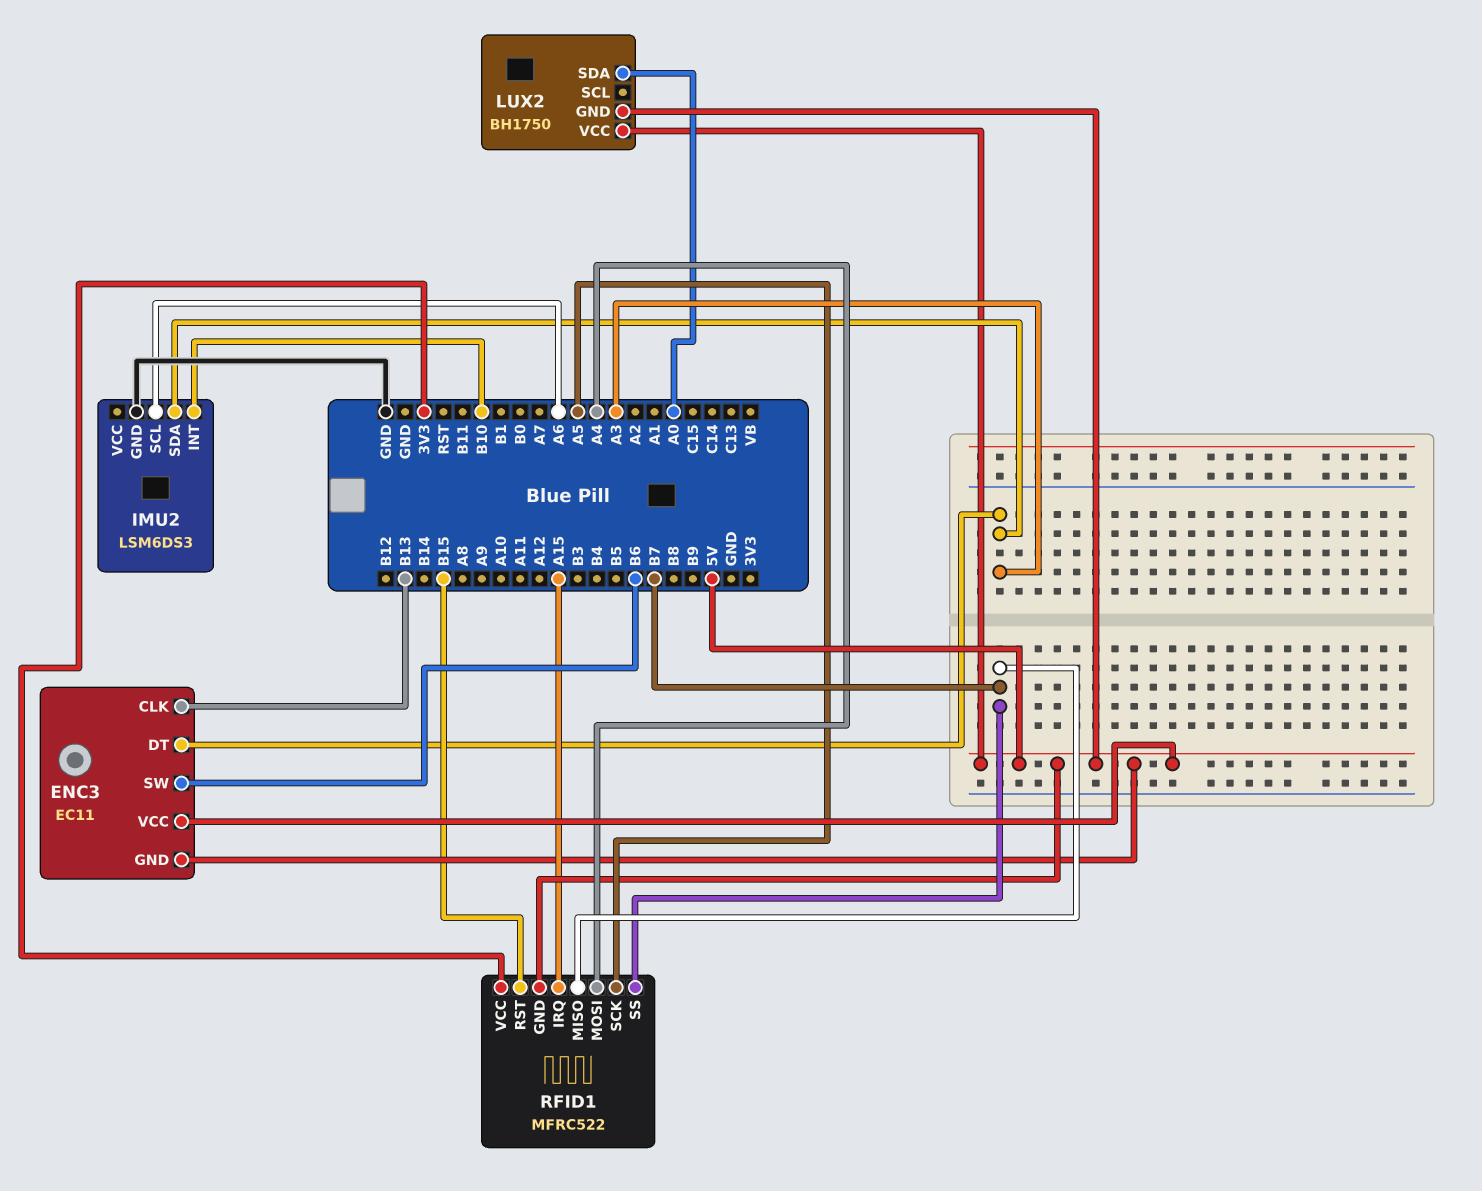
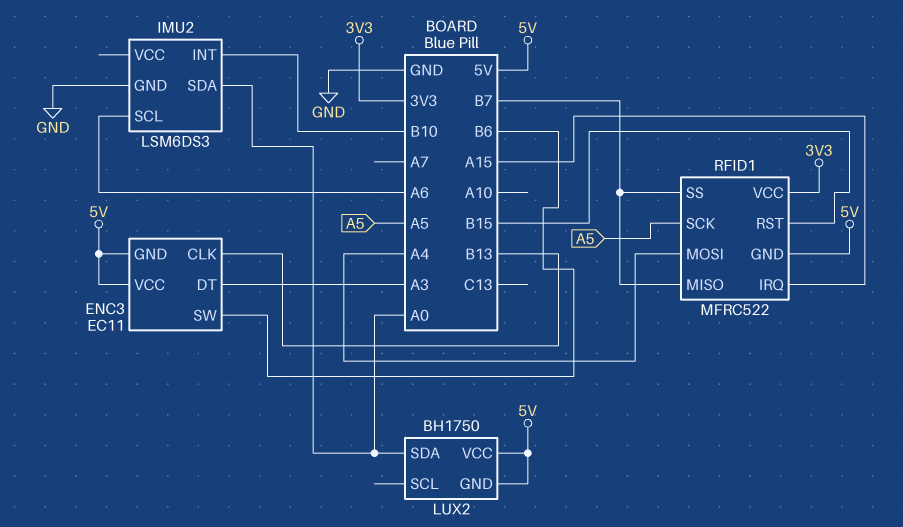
IMU2 pin SDA: A3 -> A0

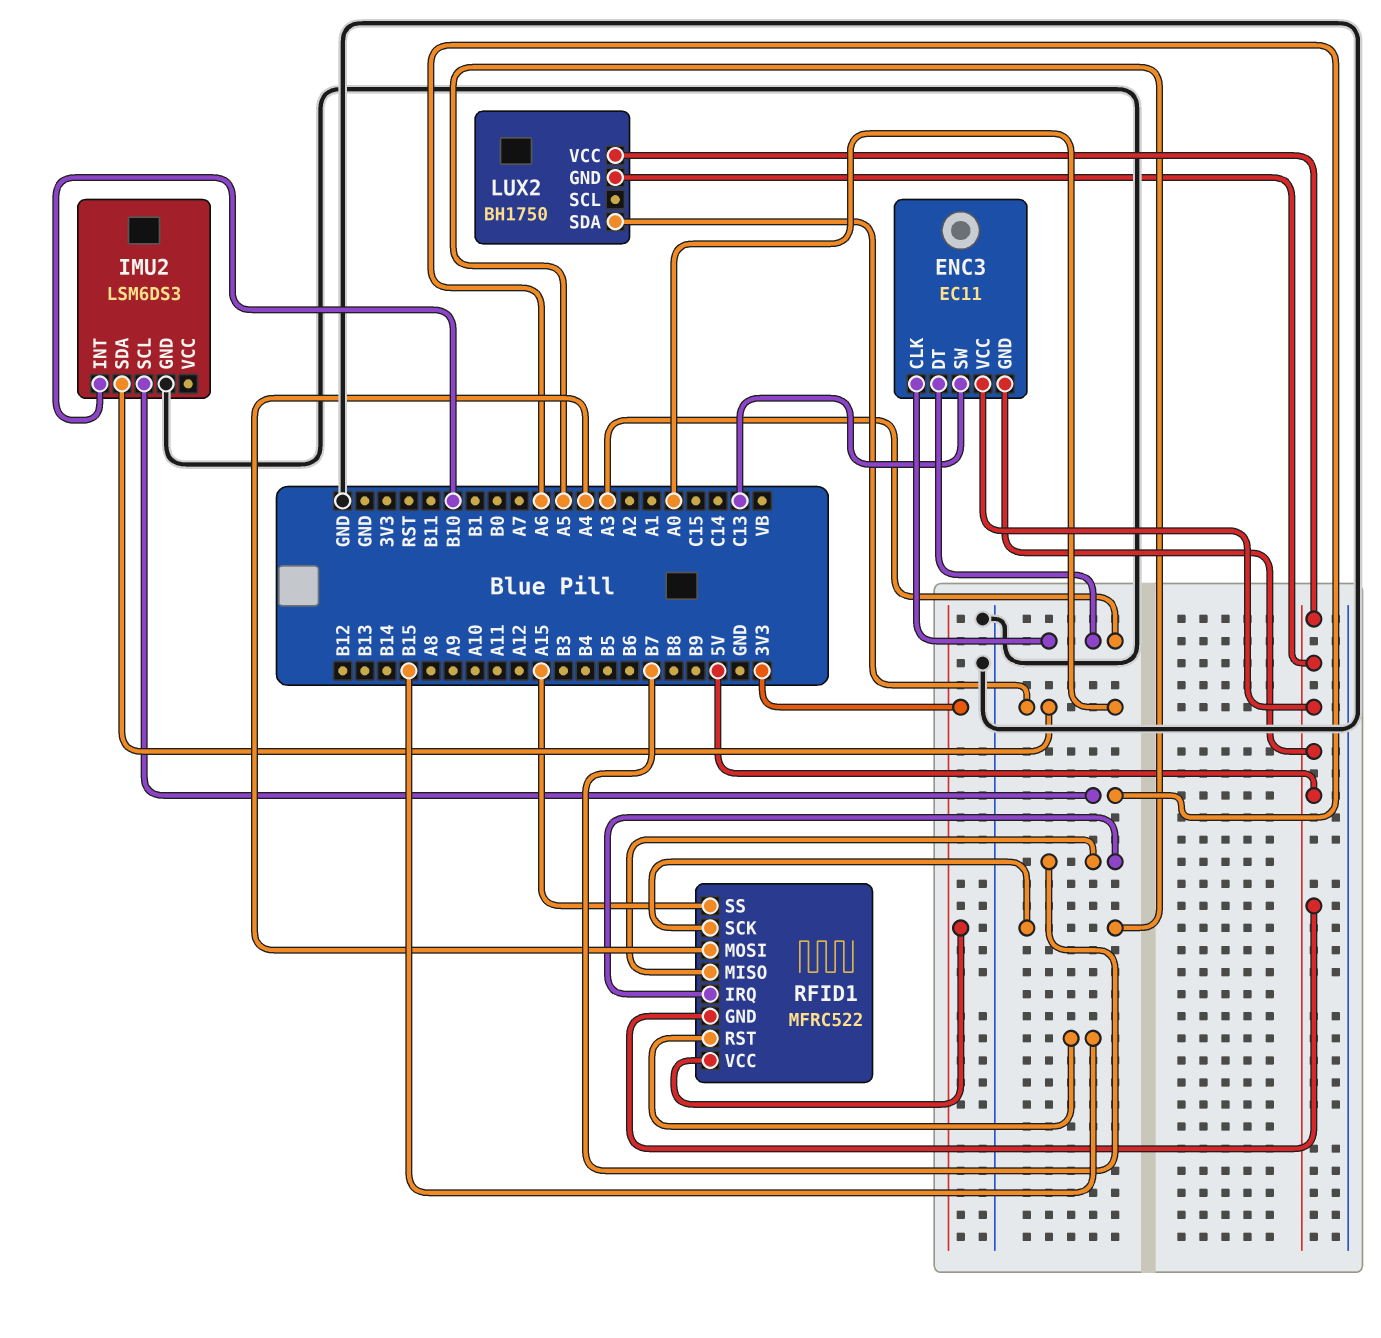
ENC3 pin CLK: B13 -> A3
ENC3 pin SW: B6 -> C13
RFID1 pin IRQ: A15 -> B7
RFID1 pin SS: B7 -> A15

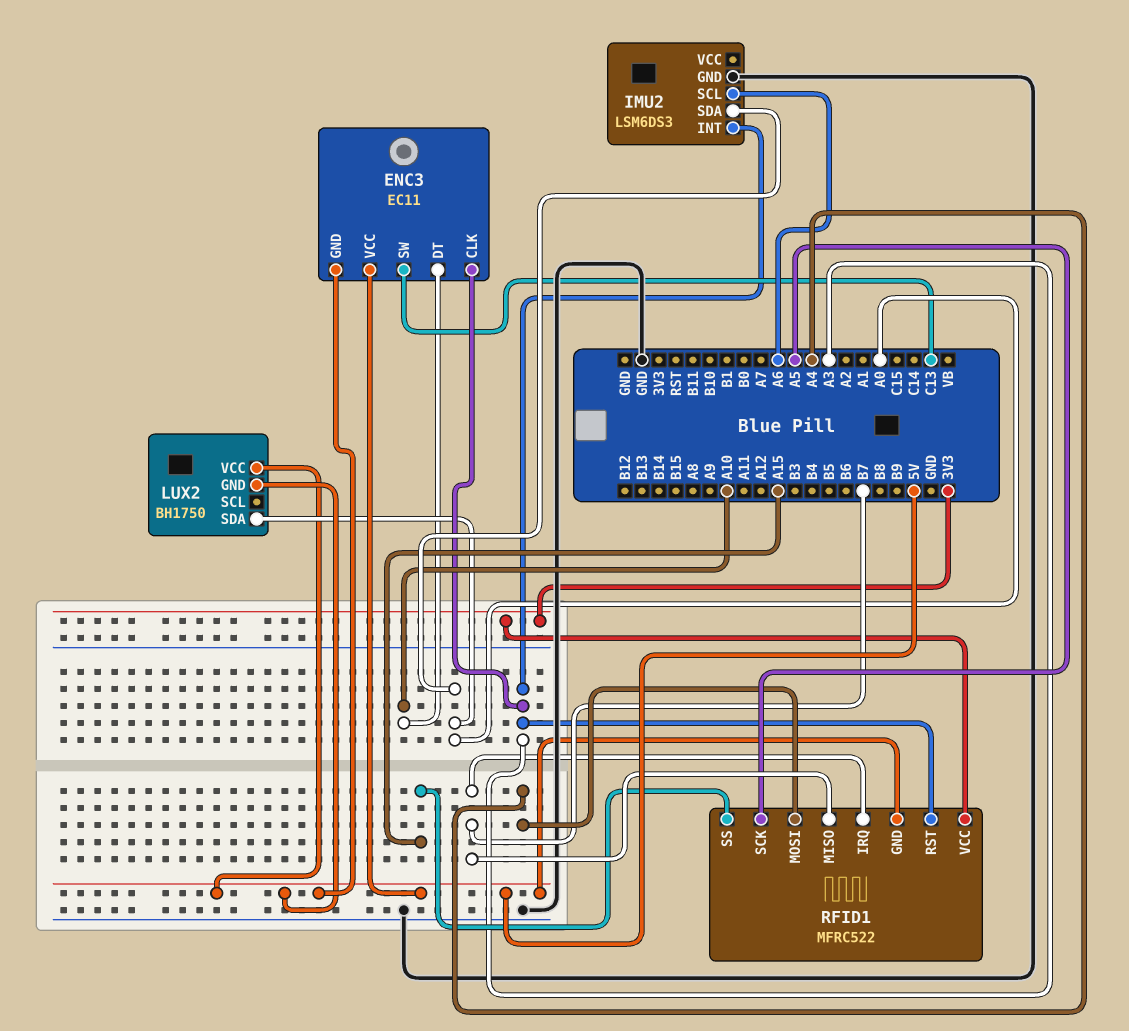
ENC3 pin DT: A3 -> A10
IMU2 pin INT: B10 -> A3
RFID1 pin RST: B15 -> A3

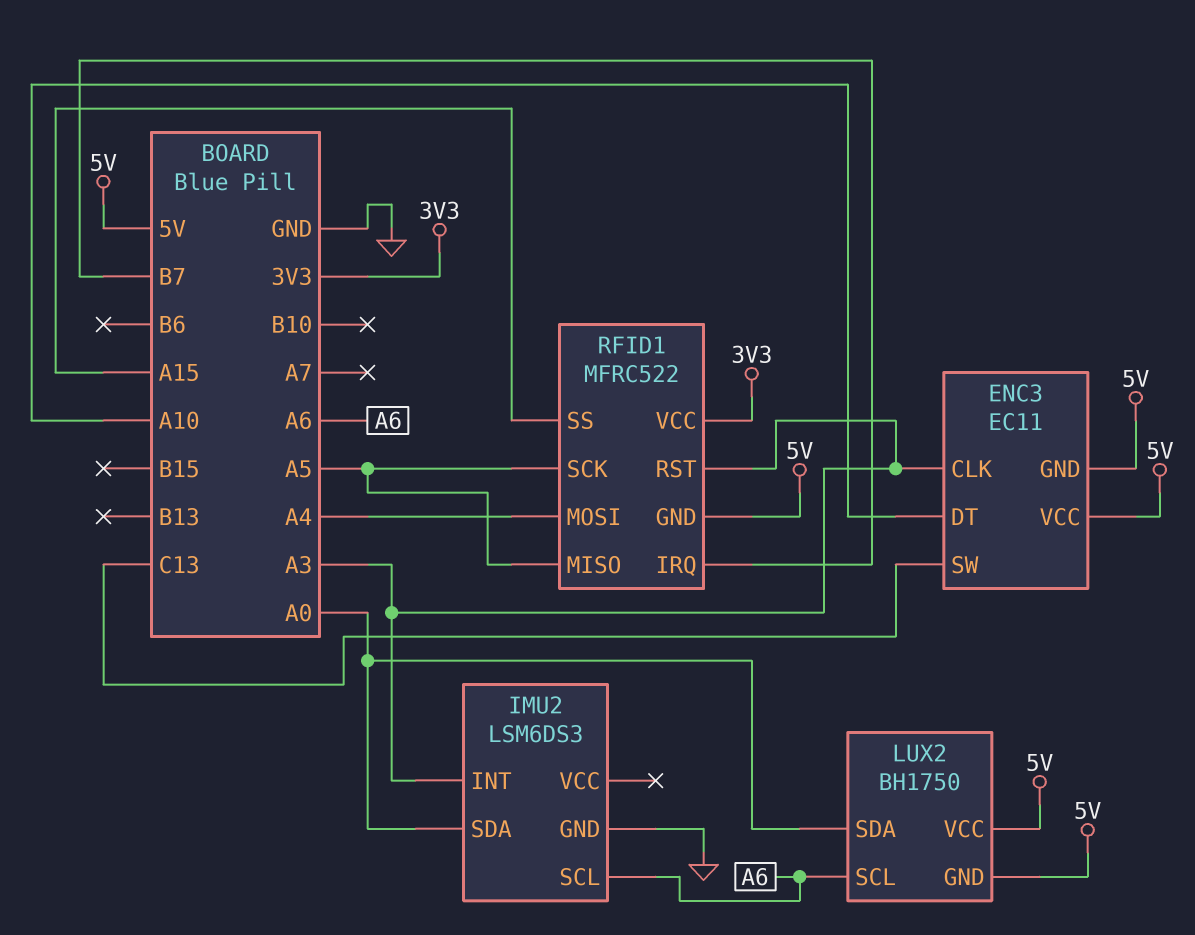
LUX2 pin SCL: none -> A6
RFID1 pin MISO: B7 -> A5

